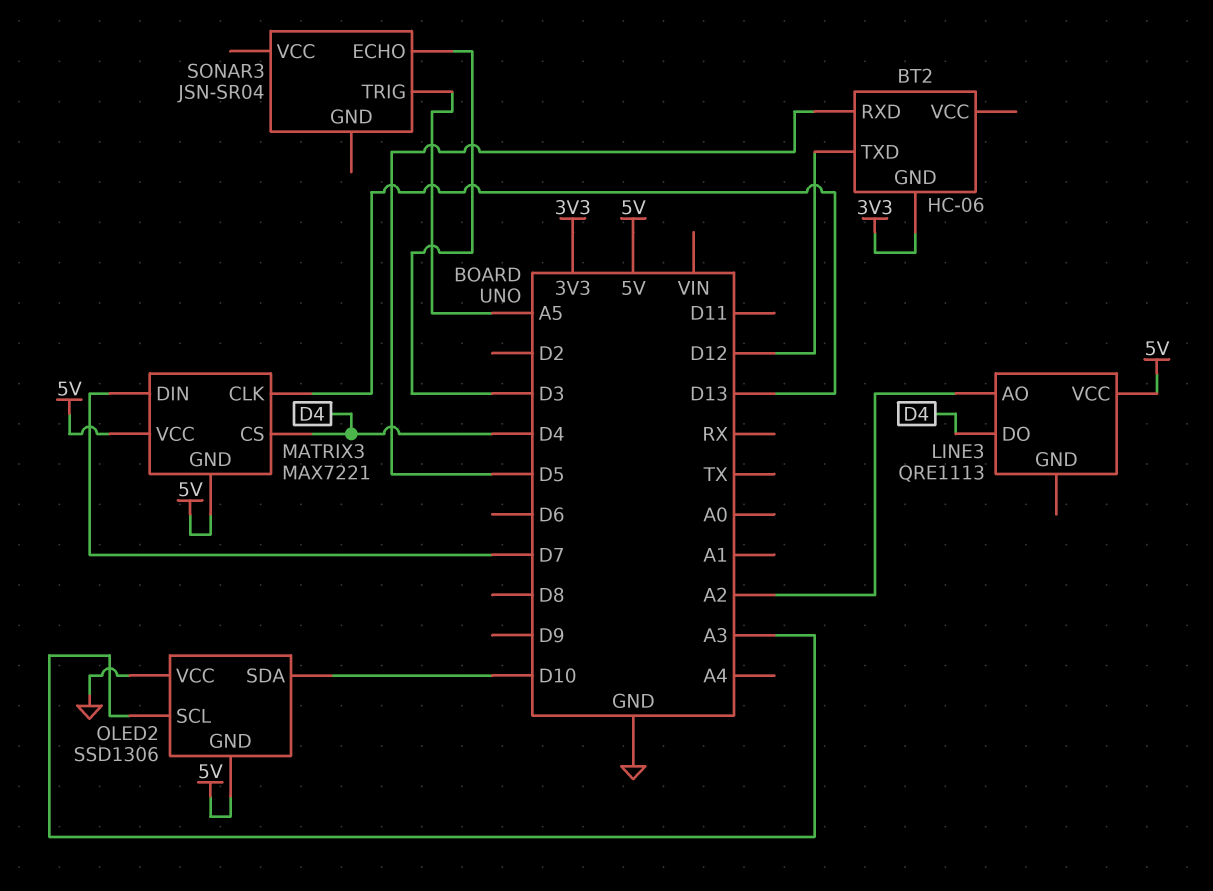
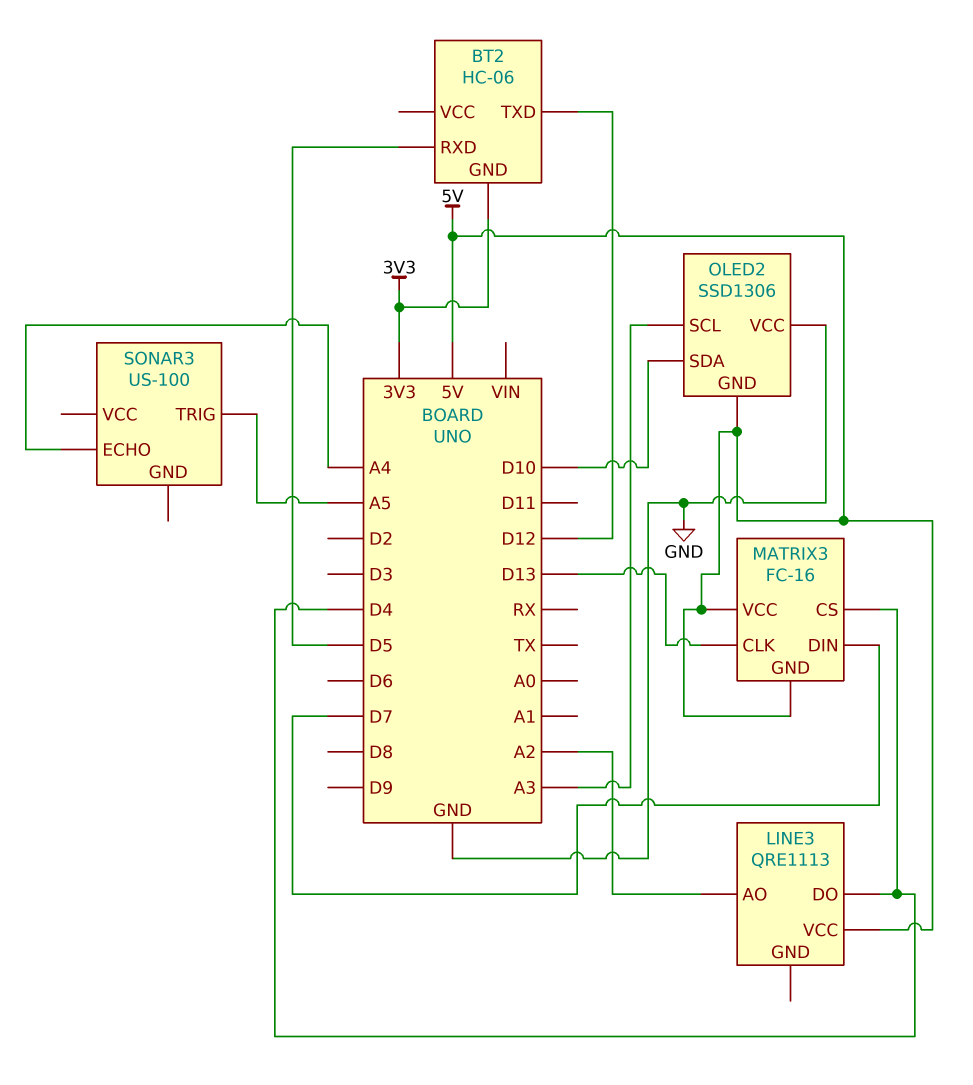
MATRIX3: MAX7221 -> FC-16
SONAR3: JSN-SR04 -> US-100
SONAR3 pin ECHO: D3 -> A4

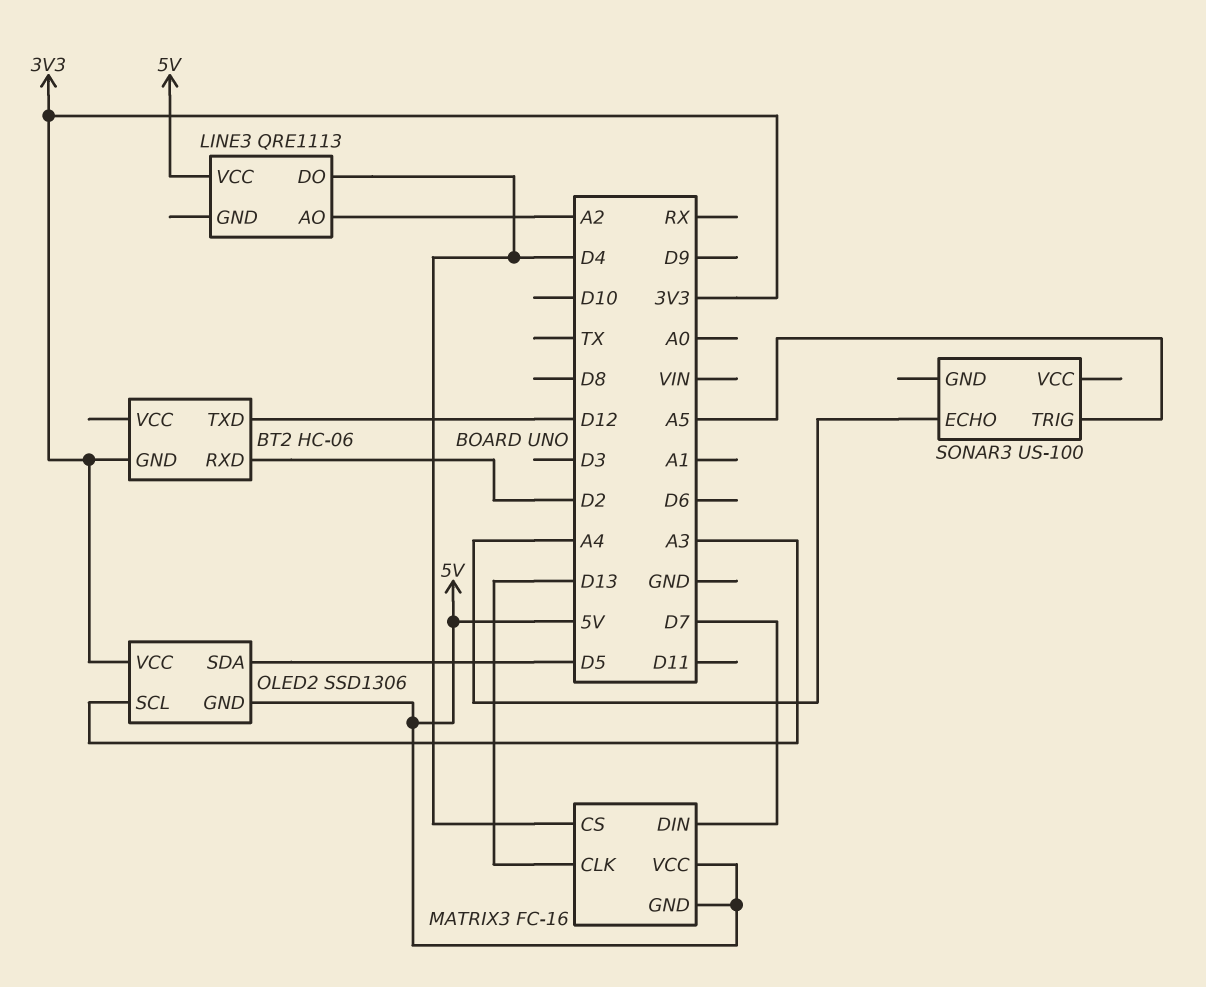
BT2 pin RXD: D5 -> D2
OLED2 pin SDA: D10 -> D5
OLED2 pin VCC: GND -> 3V3

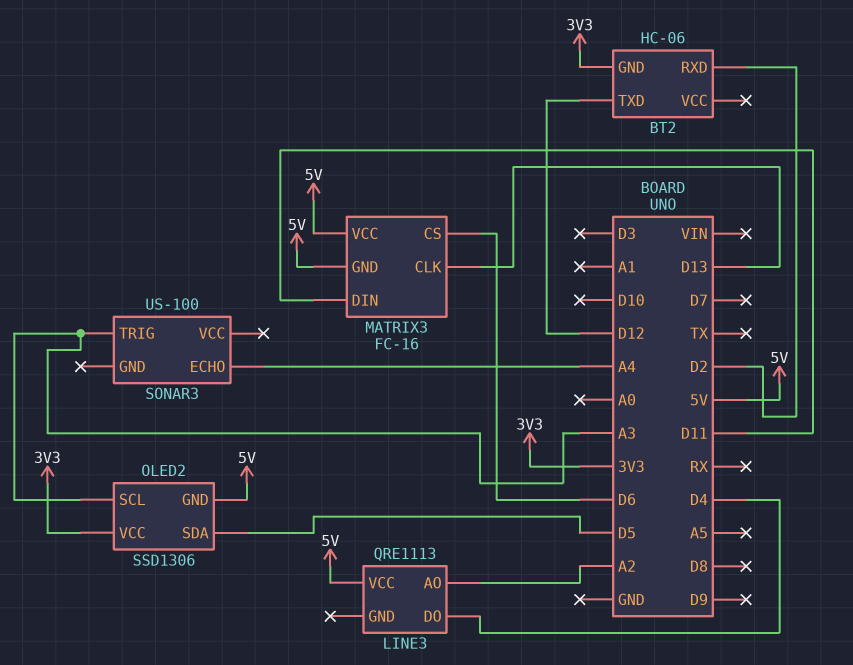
MATRIX3 pin CS: D4 -> D6
MATRIX3 pin DIN: D7 -> D11
SONAR3 pin TRIG: A5 -> A3

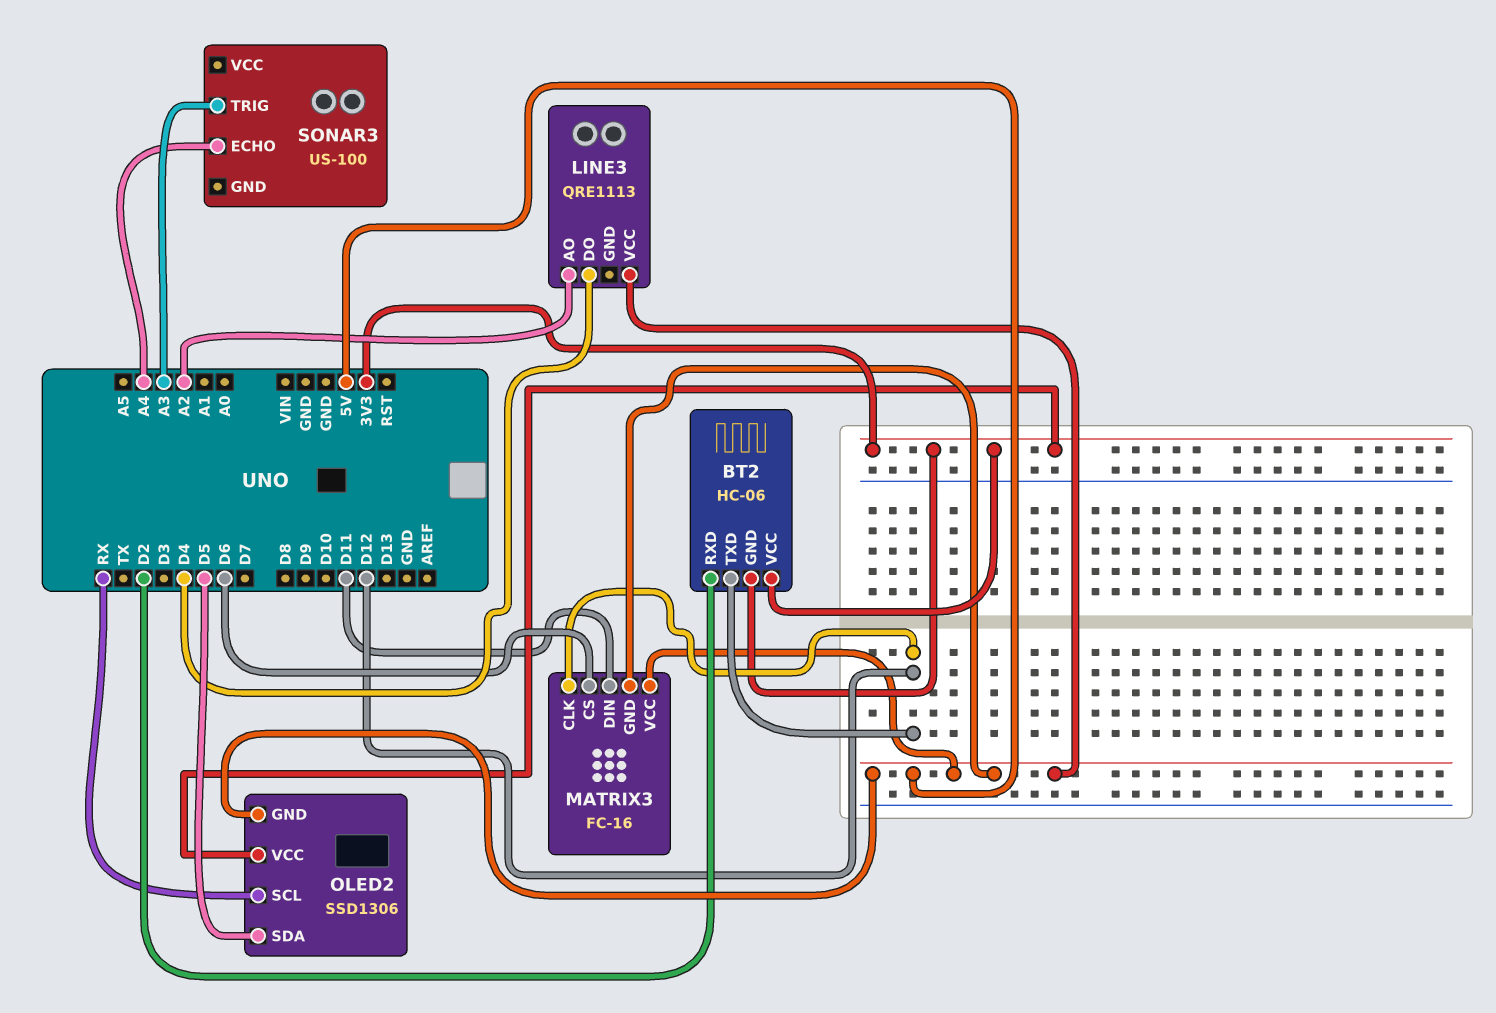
BT2 pin VCC: none -> 3V3
MATRIX3 pin CLK: D13 -> D12
OLED2 pin SCL: A3 -> RX

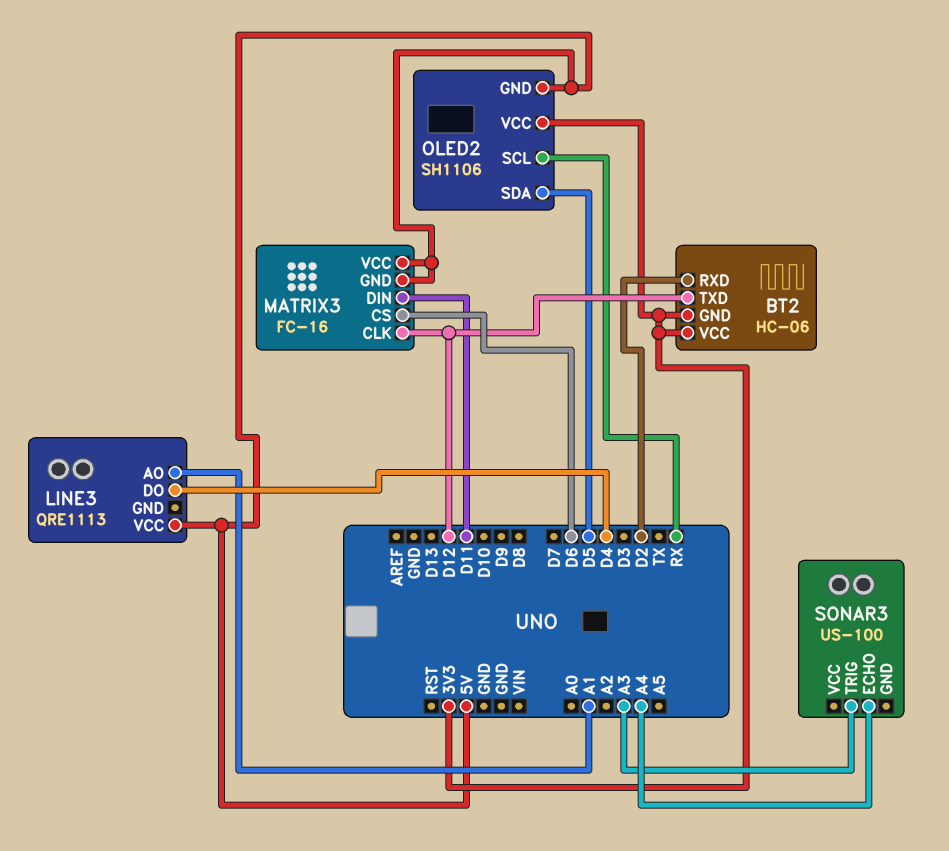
LINE3 pin AO: A2 -> A1
OLED2: SSD1306 -> SH1106

